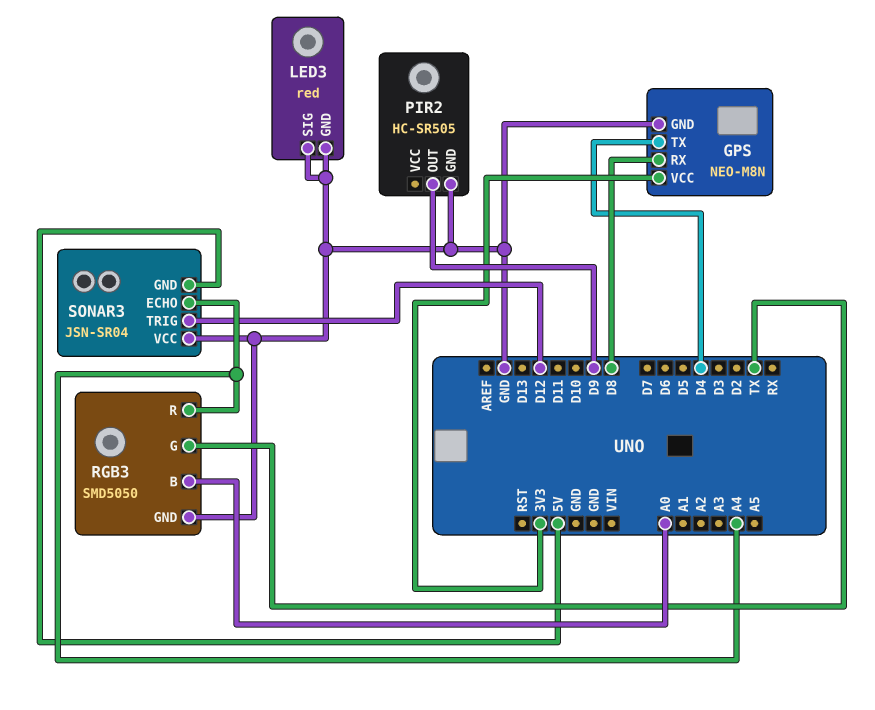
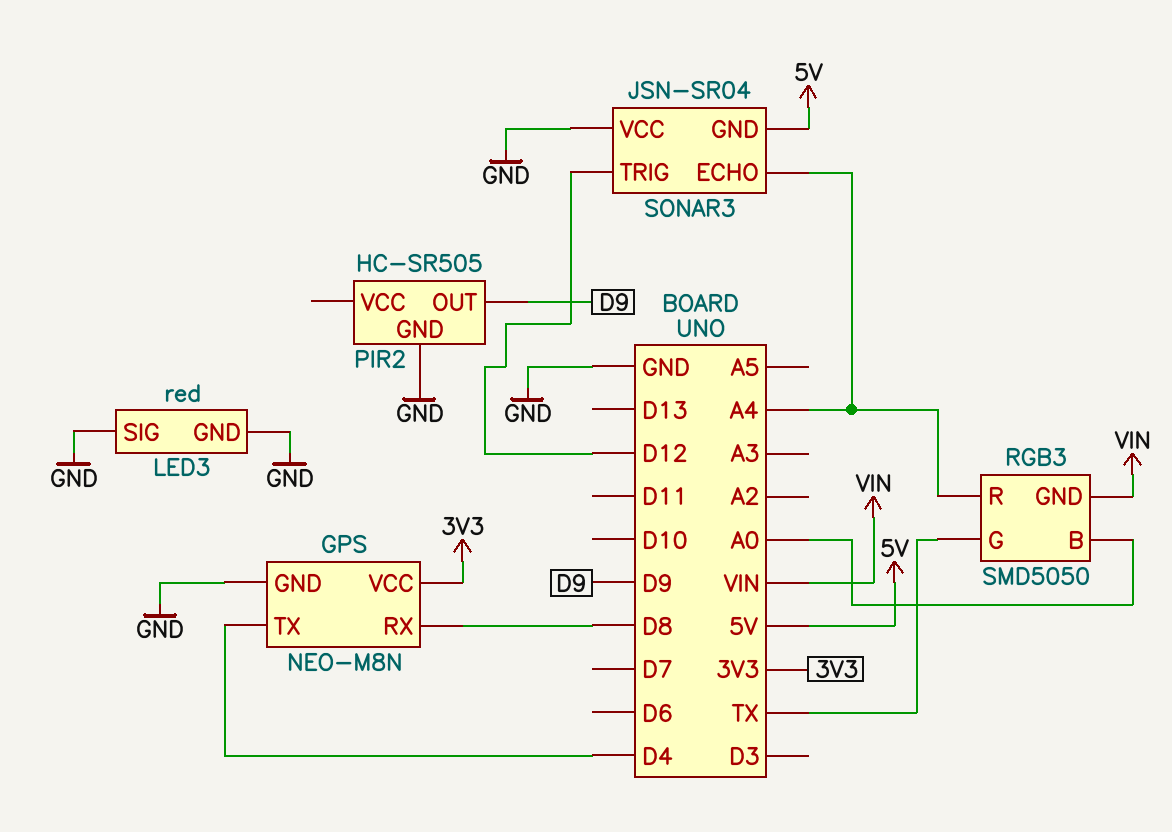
RGB3 pin GND: GND -> VIN

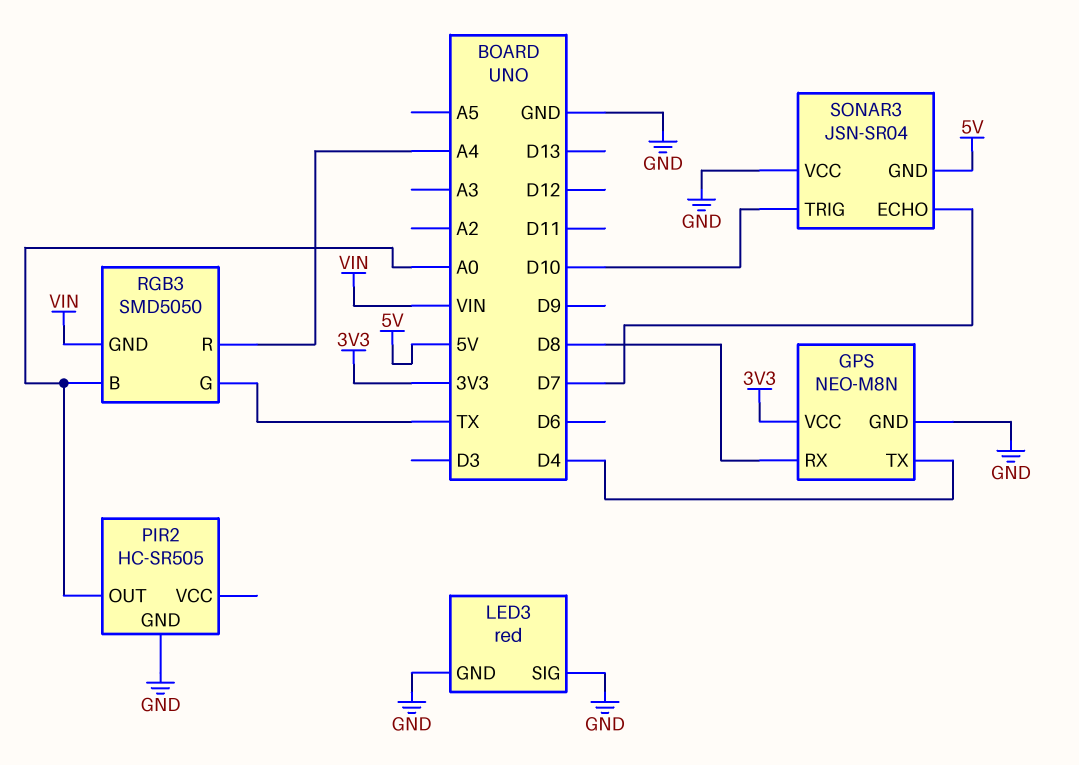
PIR2 pin OUT: D9 -> A0
SONAR3 pin ECHO: A4 -> D7
SONAR3 pin TRIG: D12 -> D10

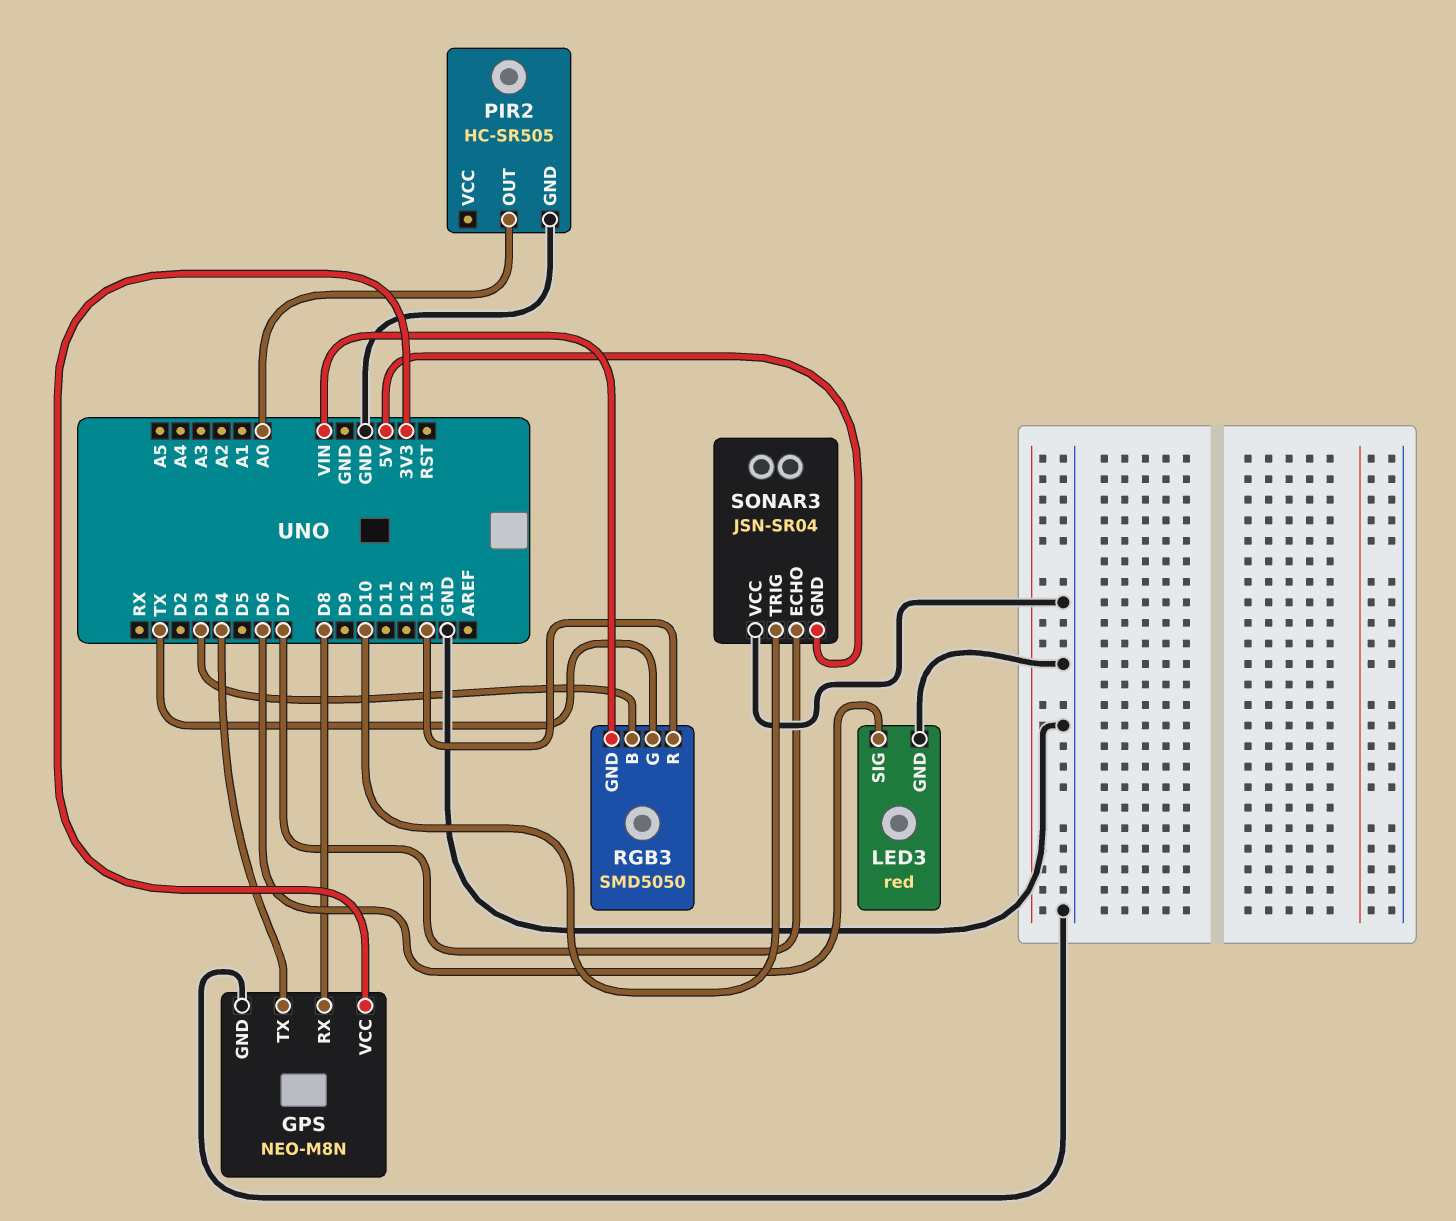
LED3 pin SIG: GND -> D6
RGB3 pin B: A0 -> D3
RGB3 pin R: A4 -> D13

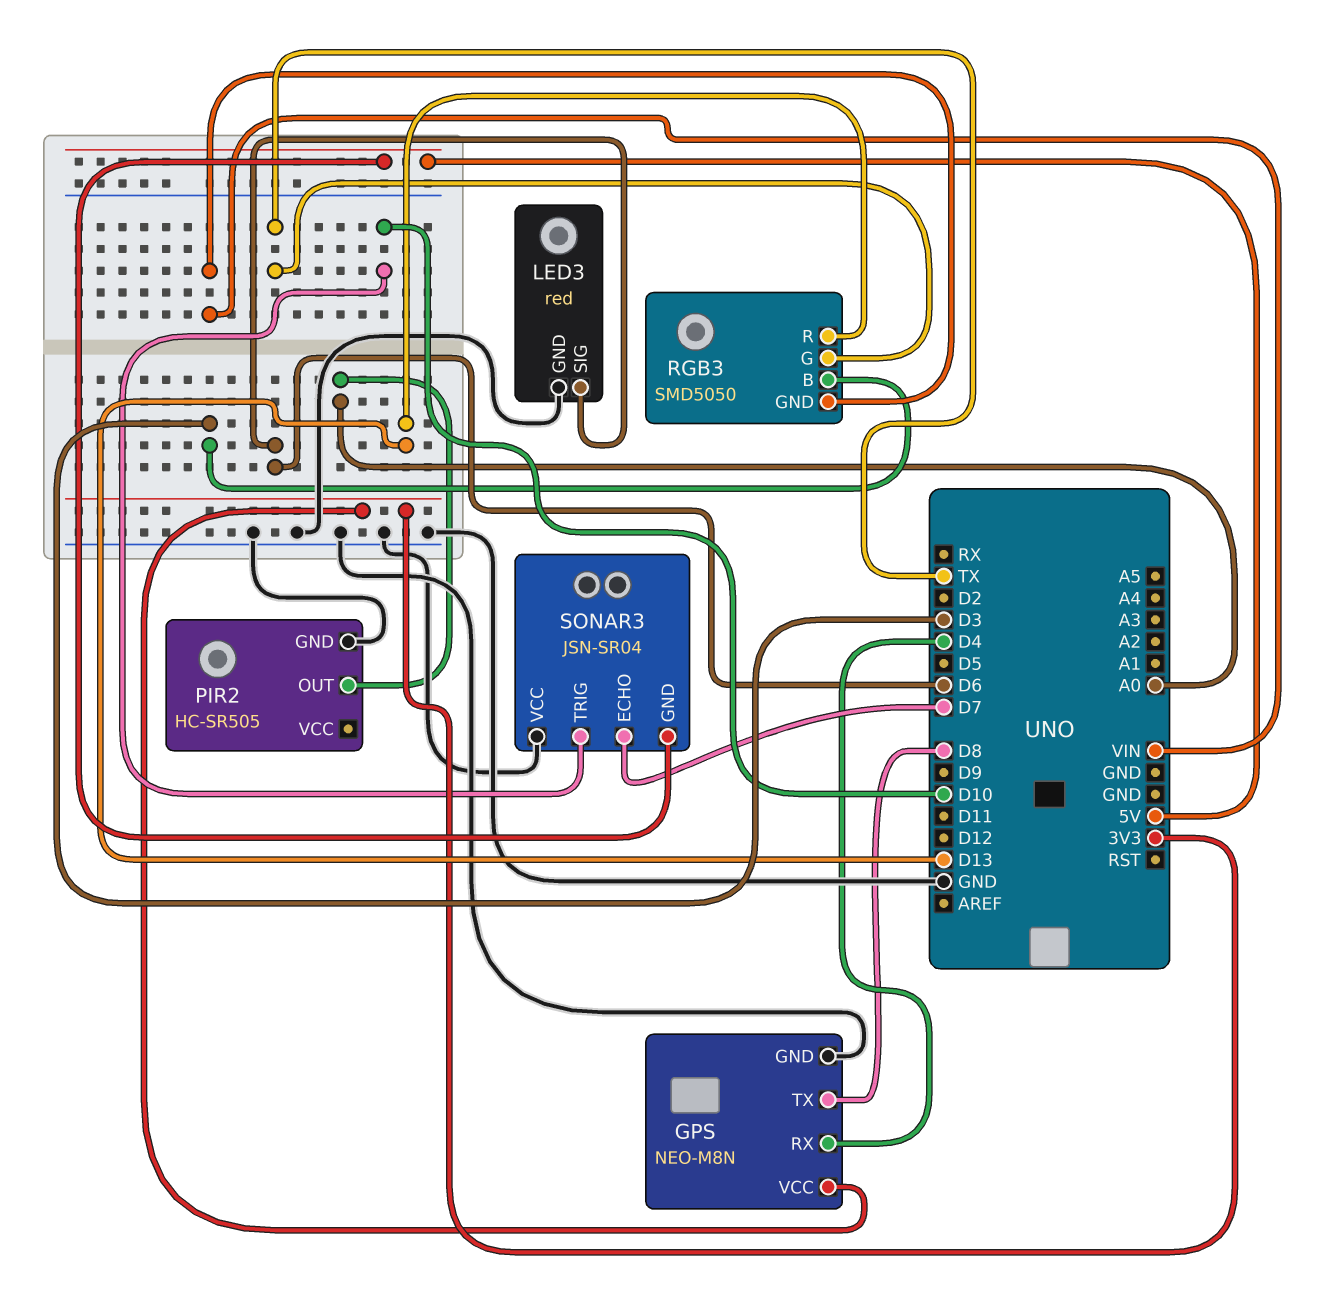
GPS pin RX: D8 -> D4
GPS pin TX: D4 -> D8

